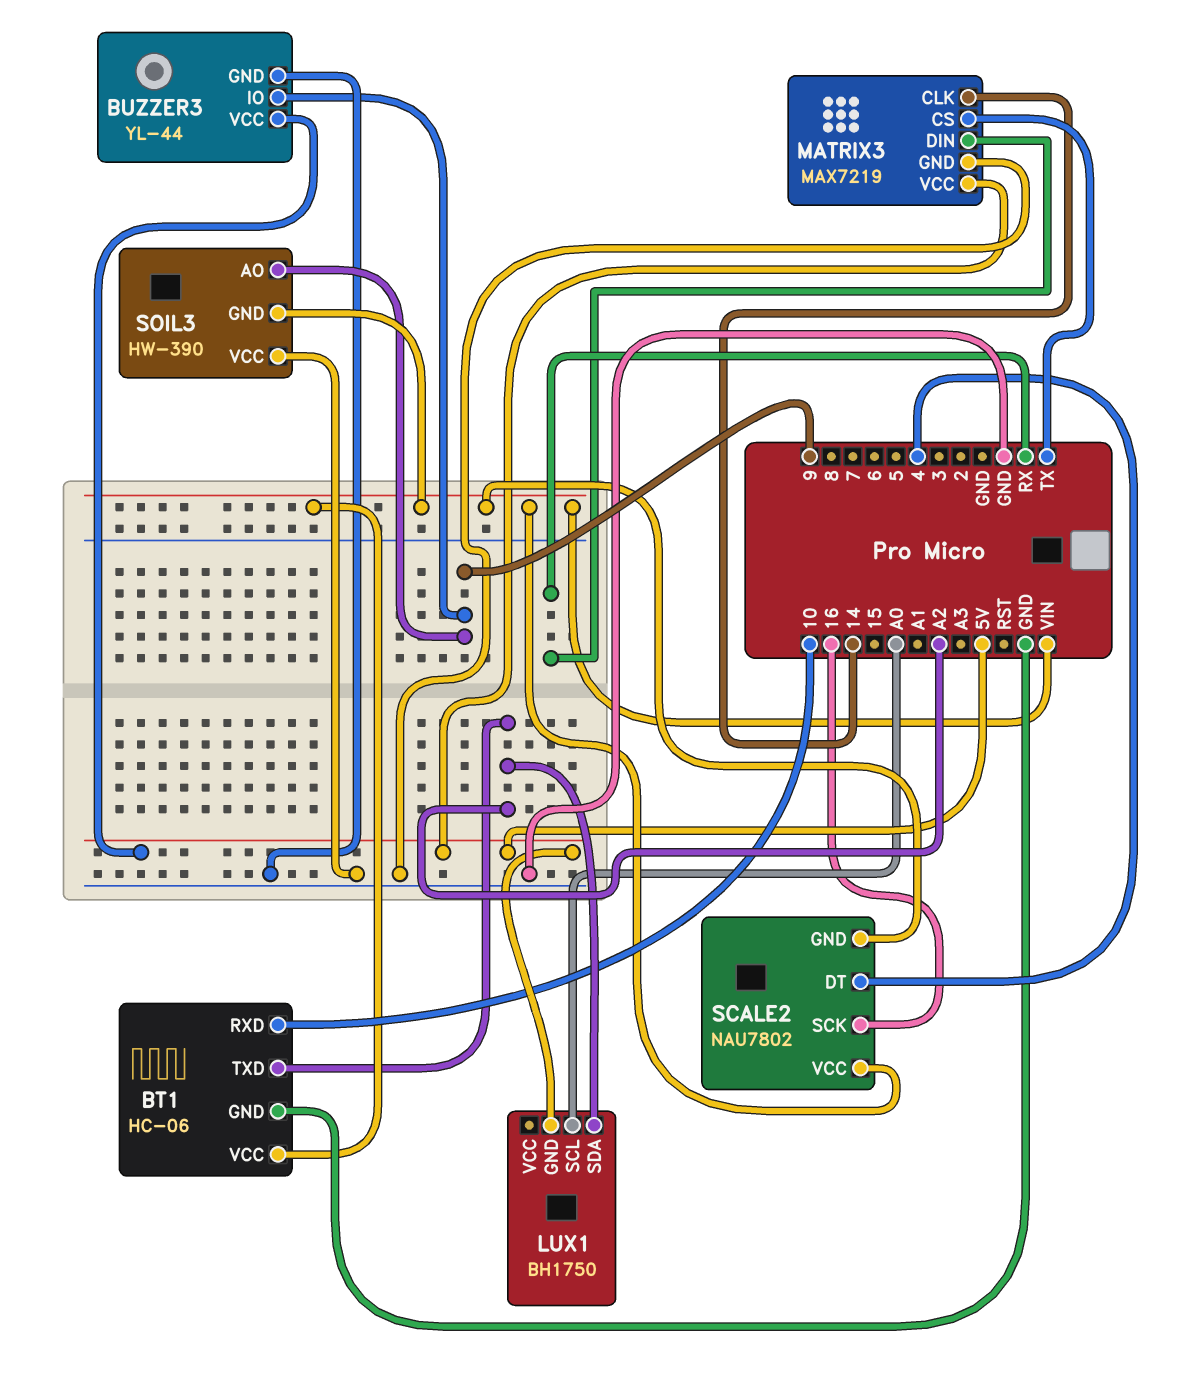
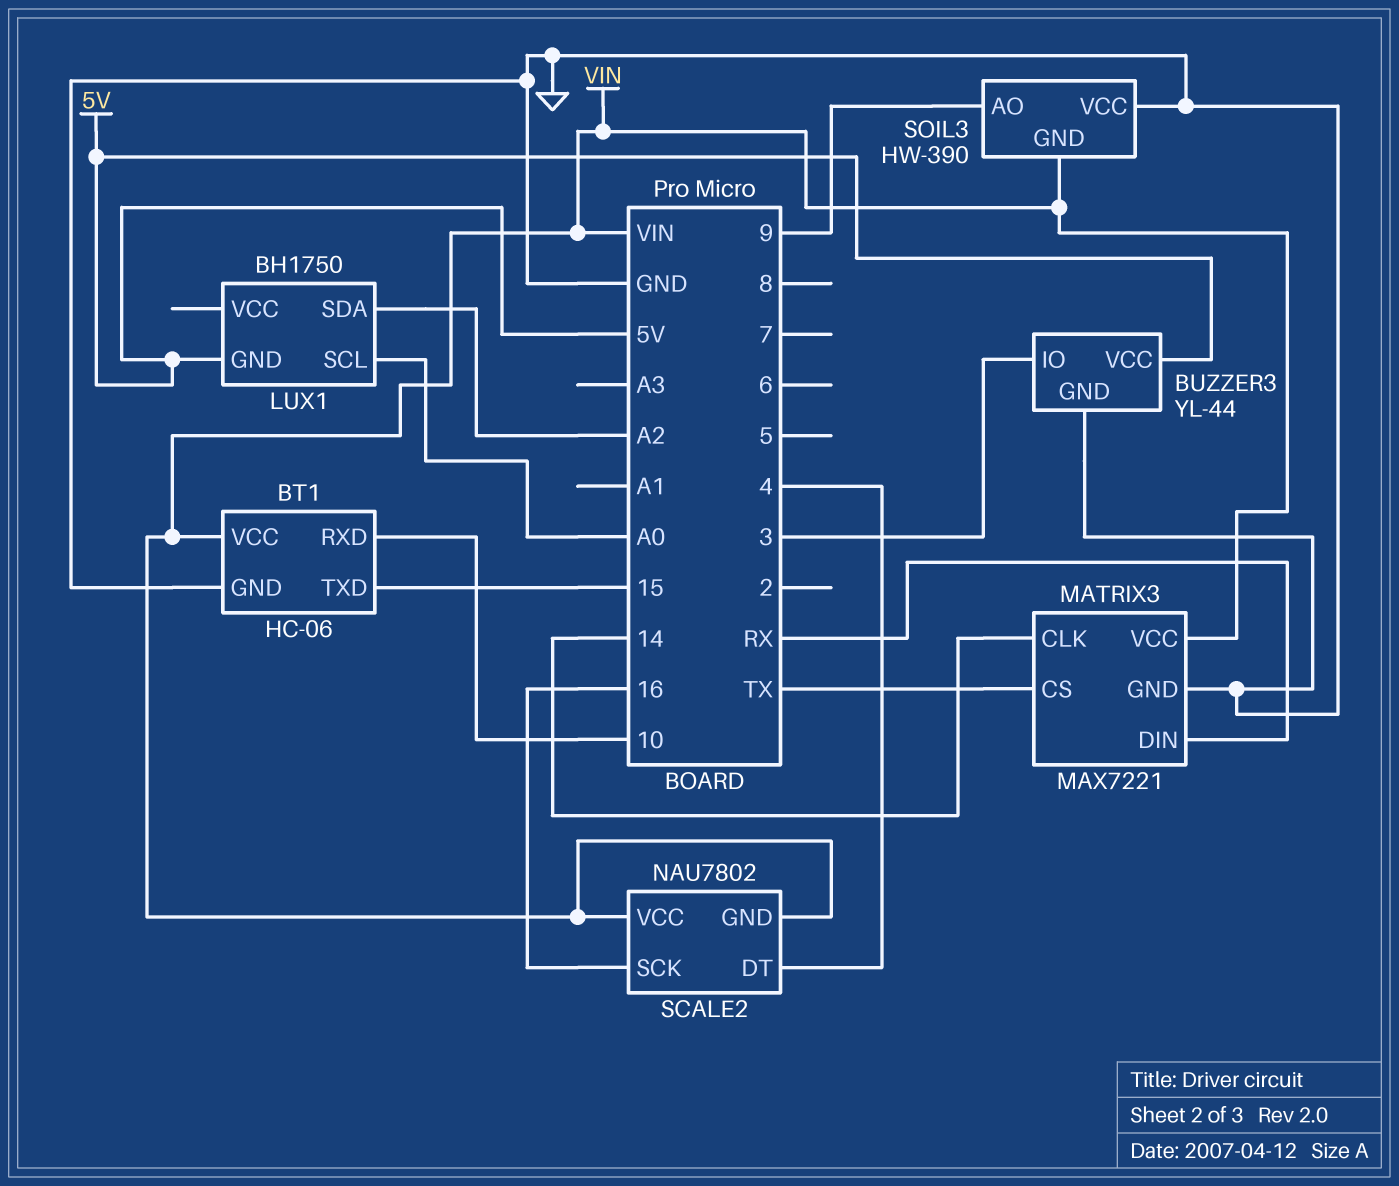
BT1 pin TXD: A2 -> 15
BUZZER3 pin IO: 9 -> 3
MATRIX3: MAX7219 -> MAX7221
MATRIX3 pin VCC: 5V -> VIN

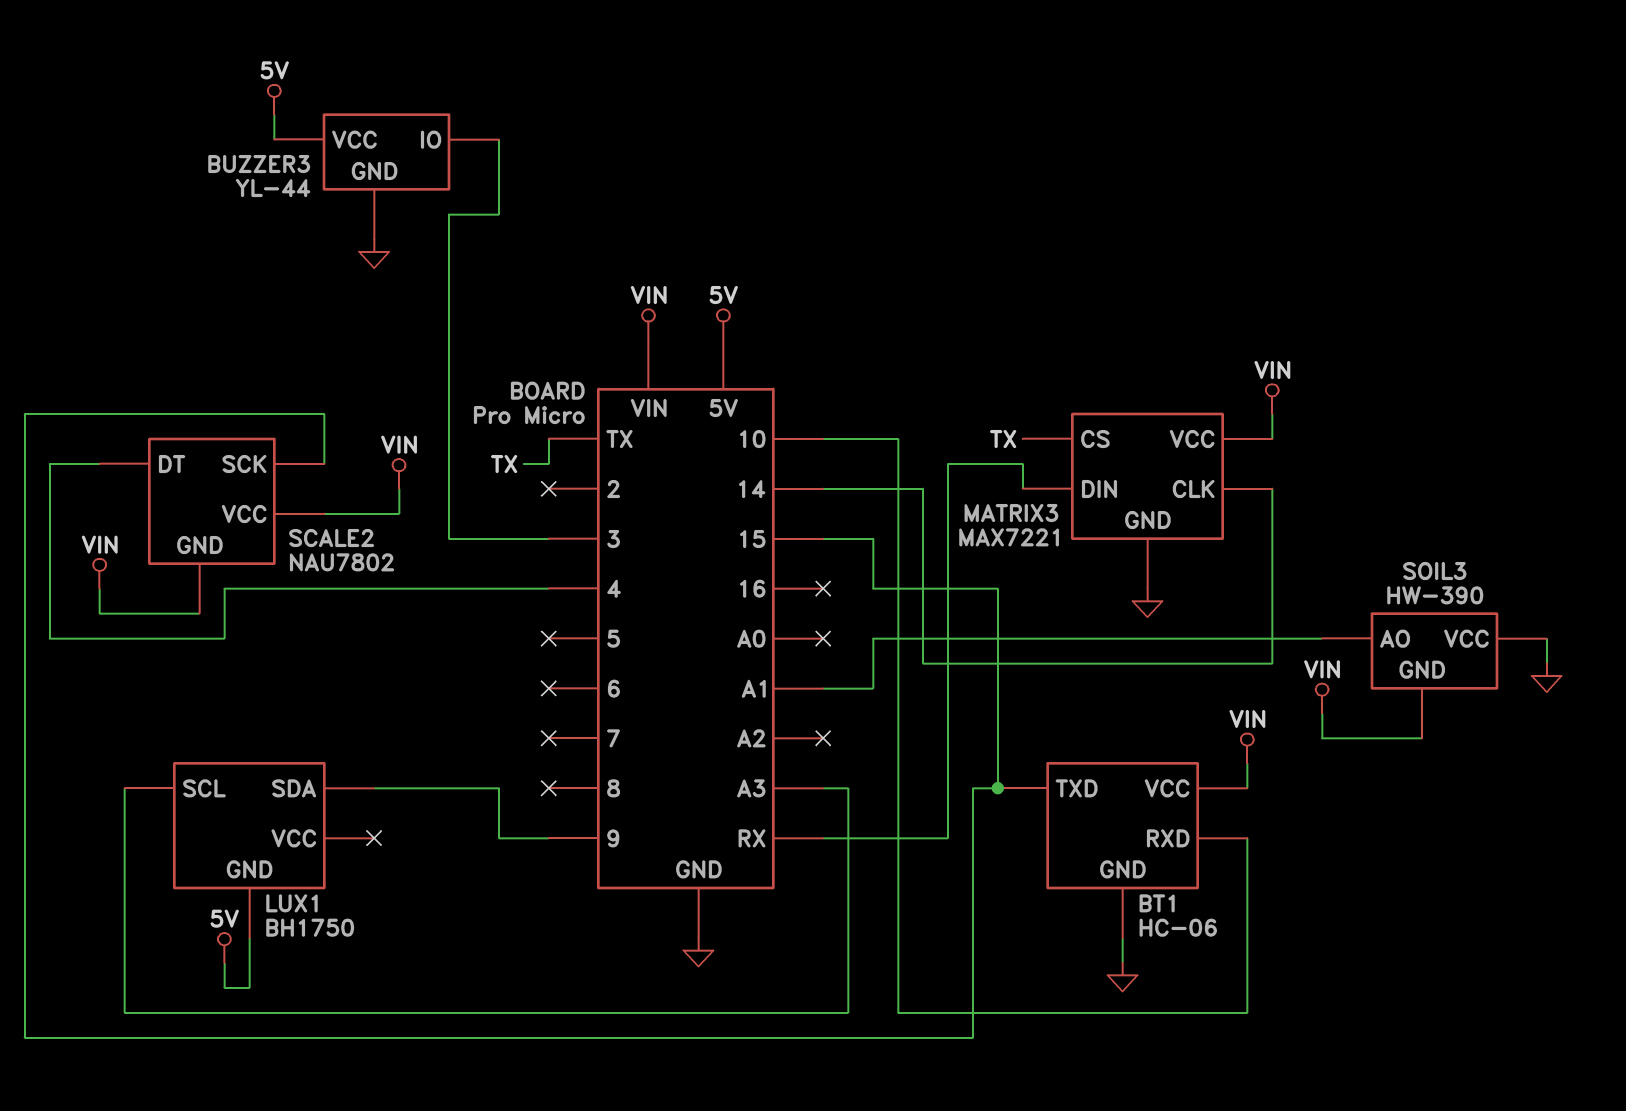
LUX1 pin SCL: A0 -> A3
LUX1 pin SDA: A2 -> 9
SCALE2 pin SCK: 16 -> 15
SOIL3 pin AO: 9 -> A1

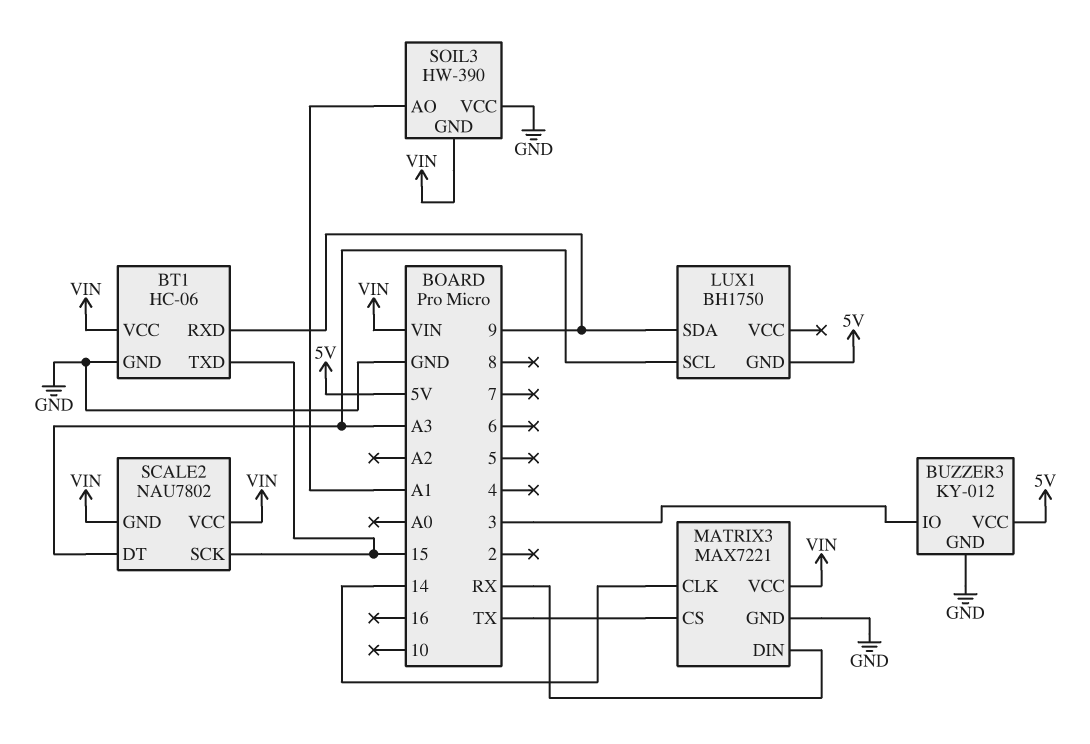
BT1 pin RXD: 10 -> 9
BUZZER3: YL-44 -> KY-012
SCALE2 pin DT: 4 -> A3

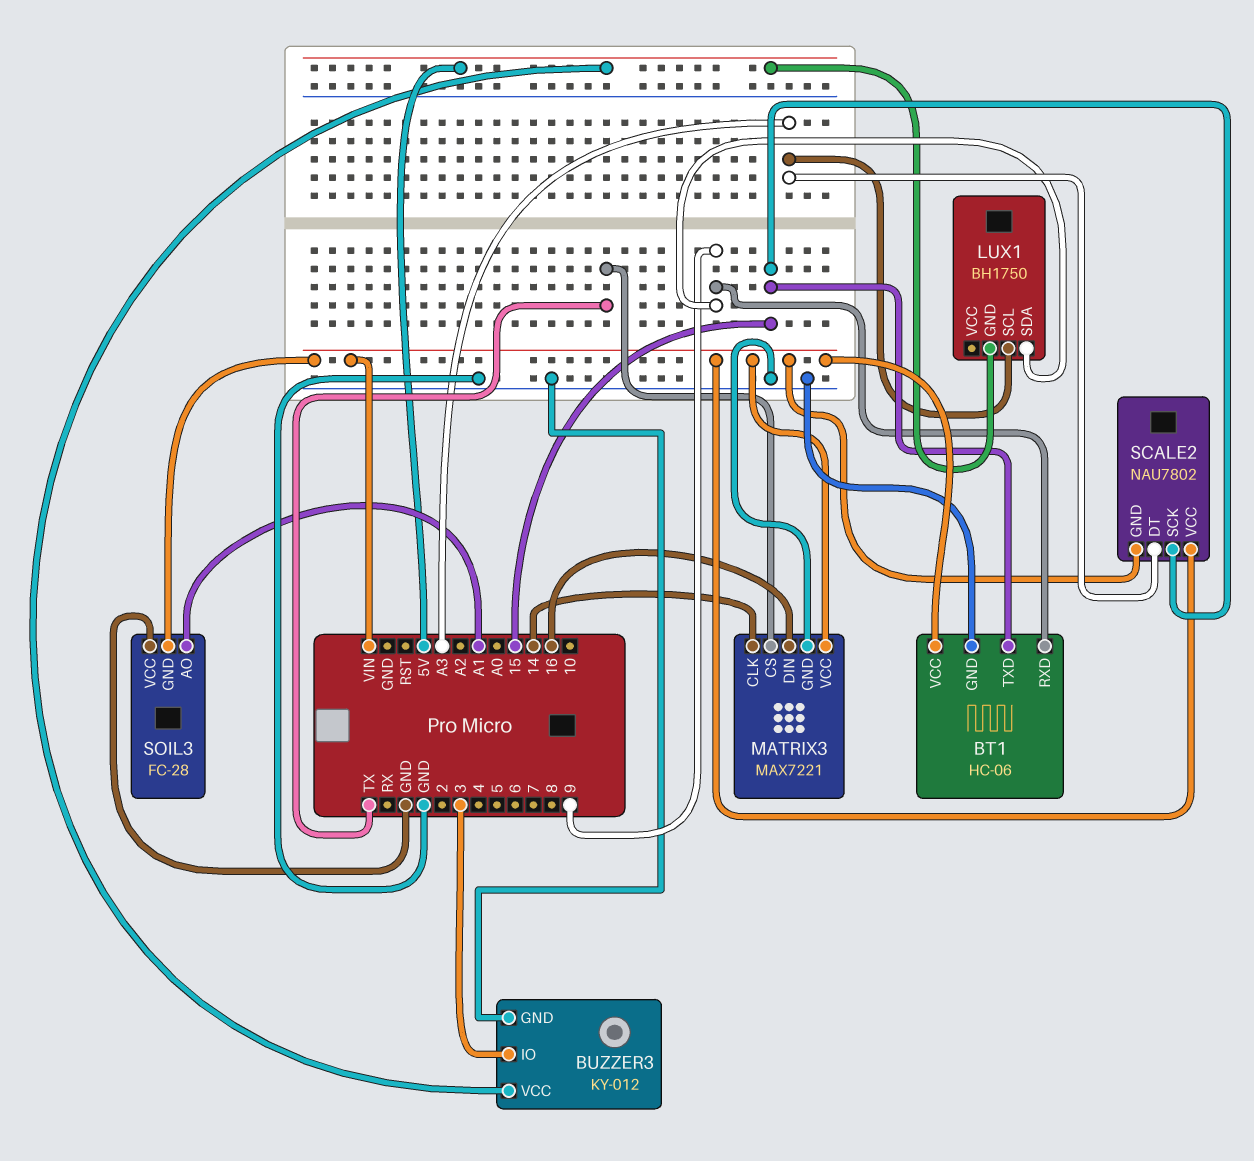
MATRIX3 pin DIN: RX -> 16
SOIL3: HW-390 -> FC-28

